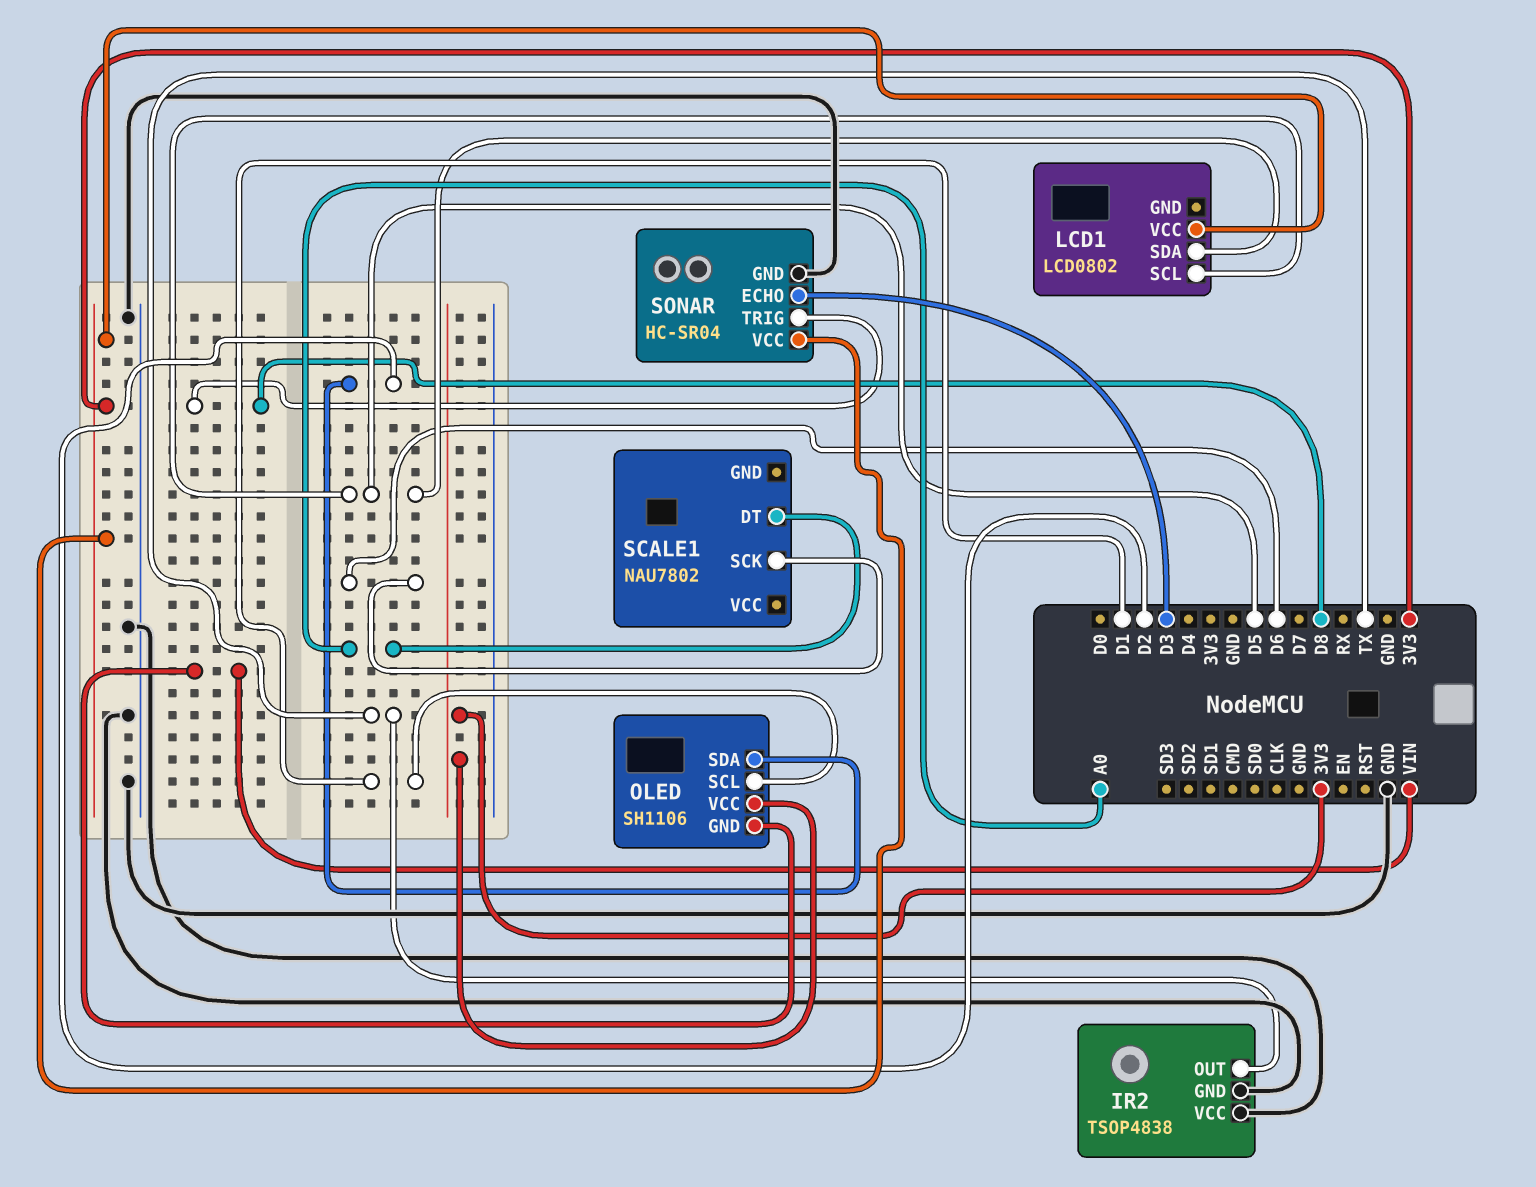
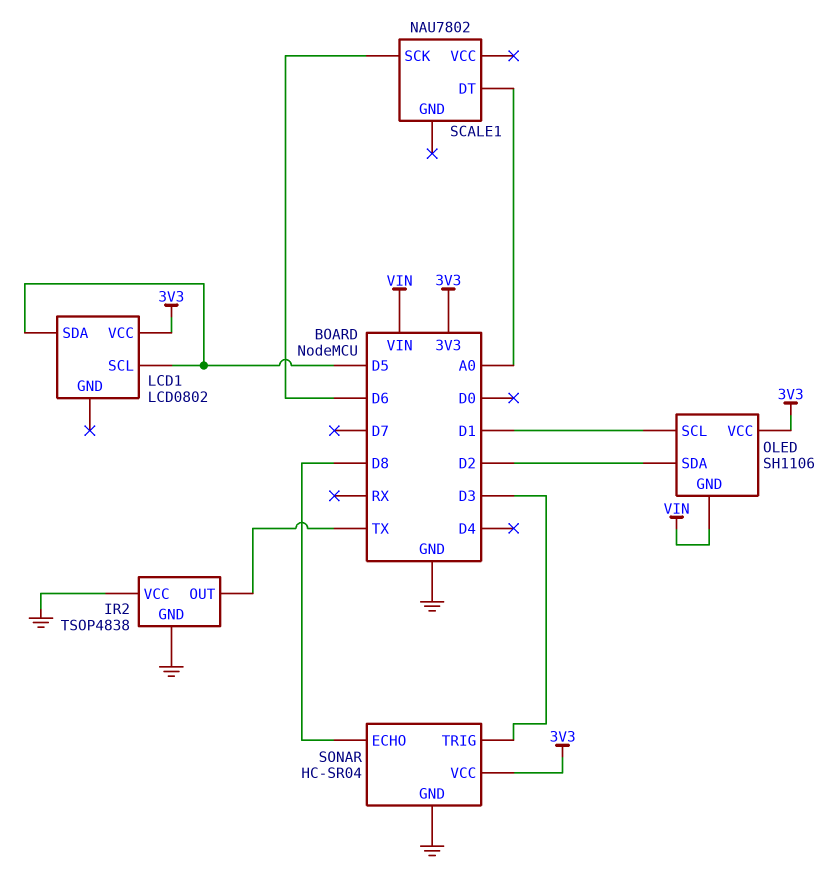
SONAR pin ECHO: D3 -> D8
SONAR pin TRIG: D8 -> D3

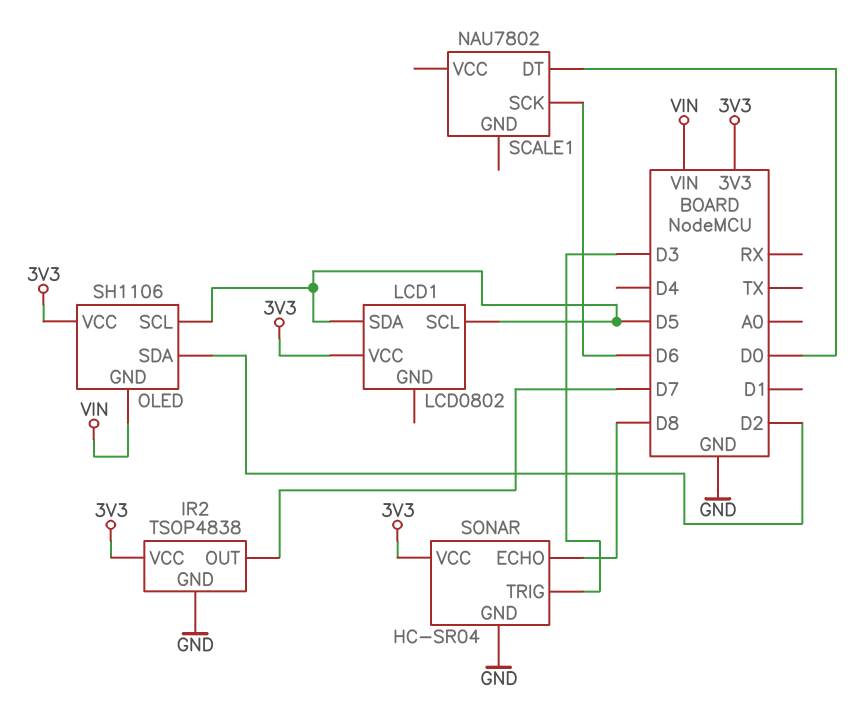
IR2 pin OUT: TX -> D7
IR2 pin VCC: GND -> 3V3
OLED pin SCL: D1 -> D5
SCALE1 pin DT: A0 -> D0

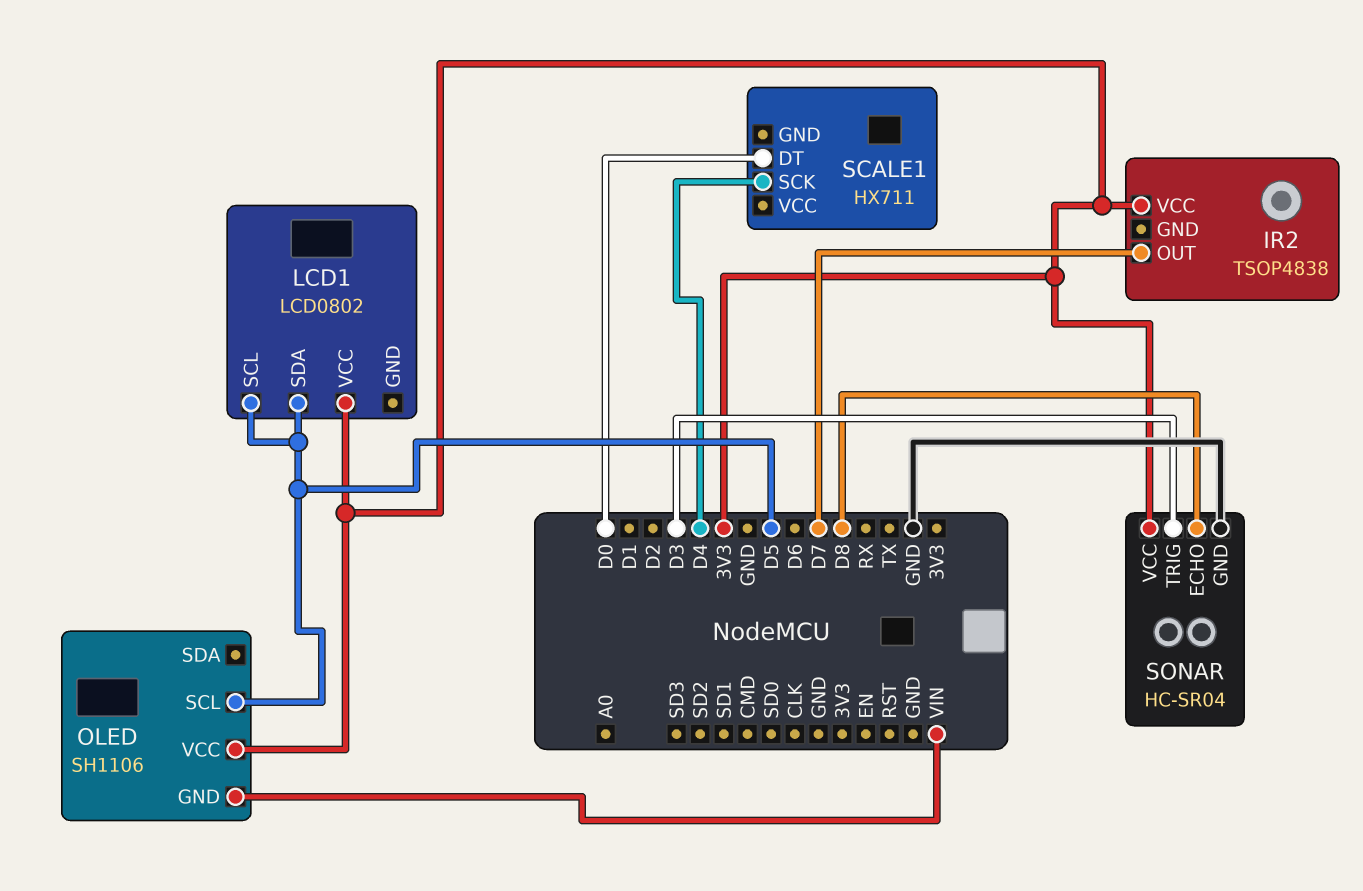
IR2 pin GND: GND -> none
OLED pin SDA: D2 -> none
SCALE1: NAU7802 -> HX711
SCALE1 pin SCK: D6 -> D4

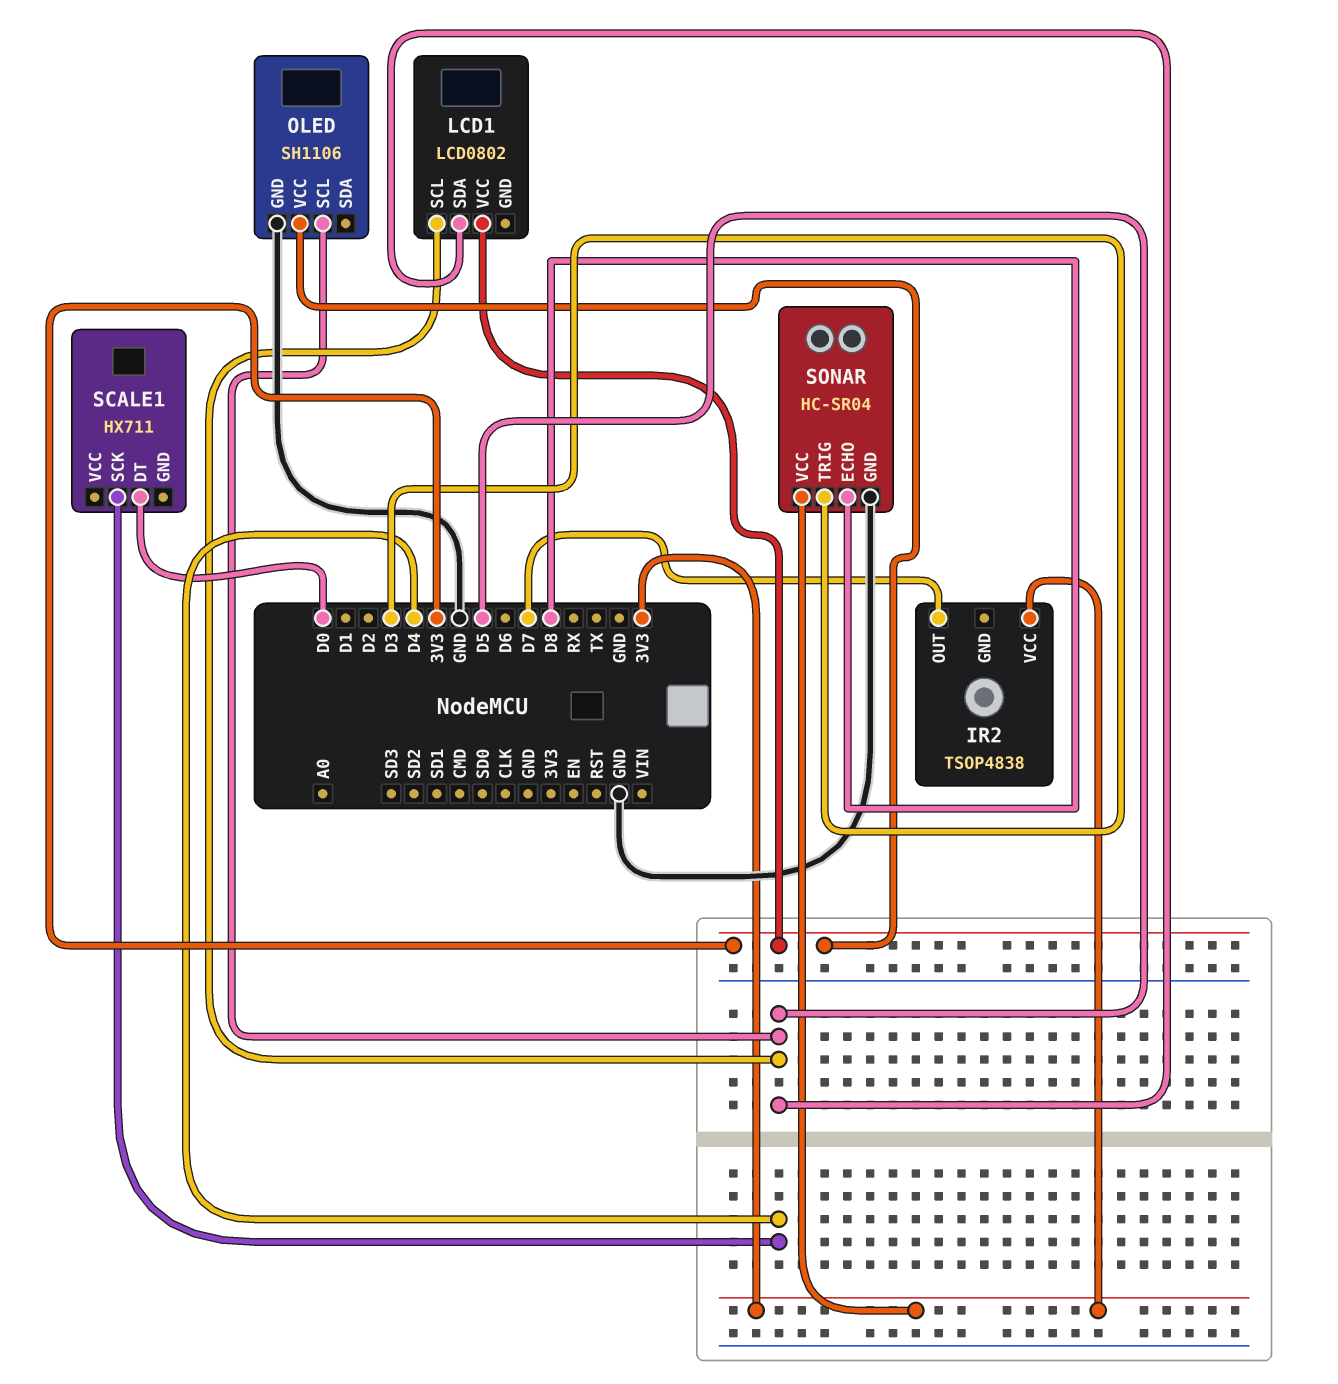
OLED pin GND: VIN -> GND

